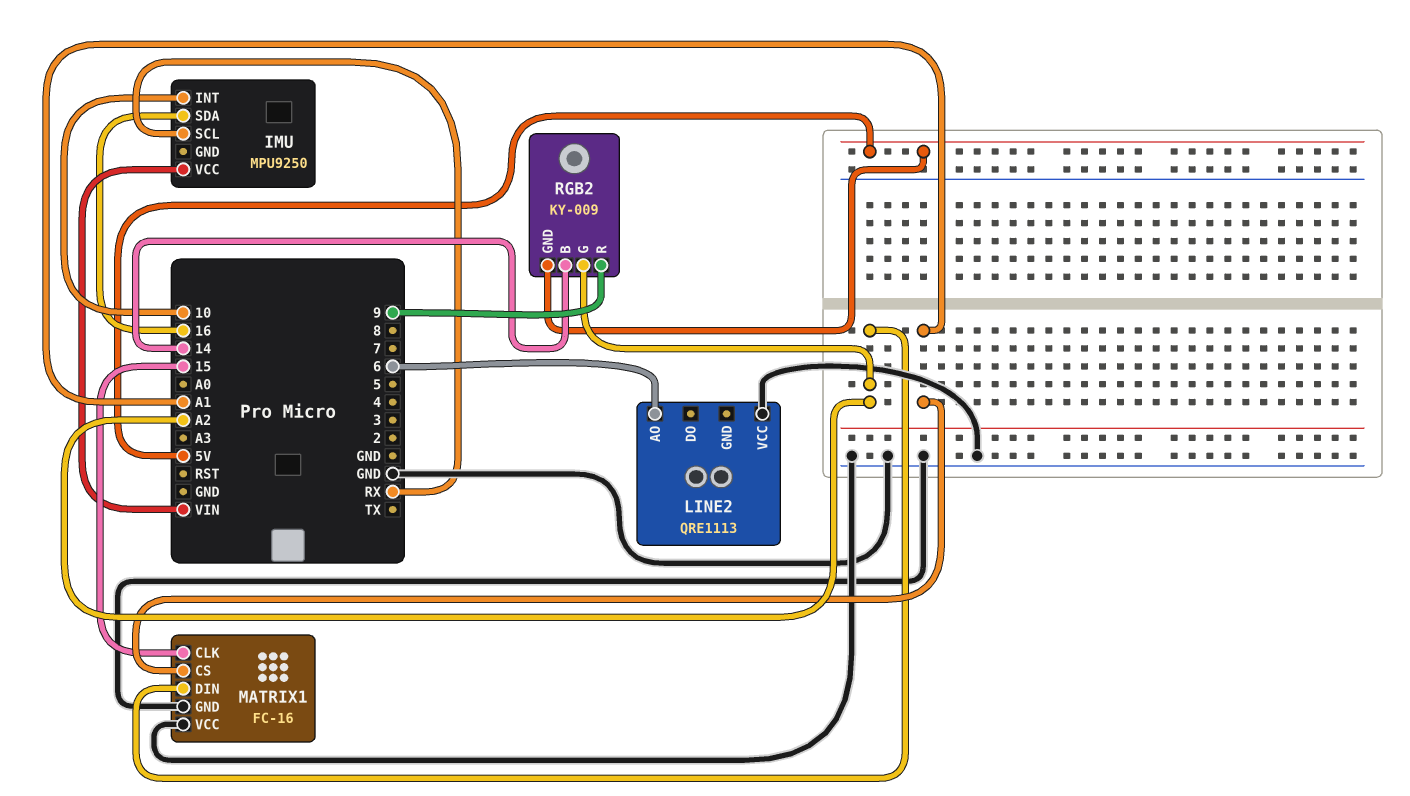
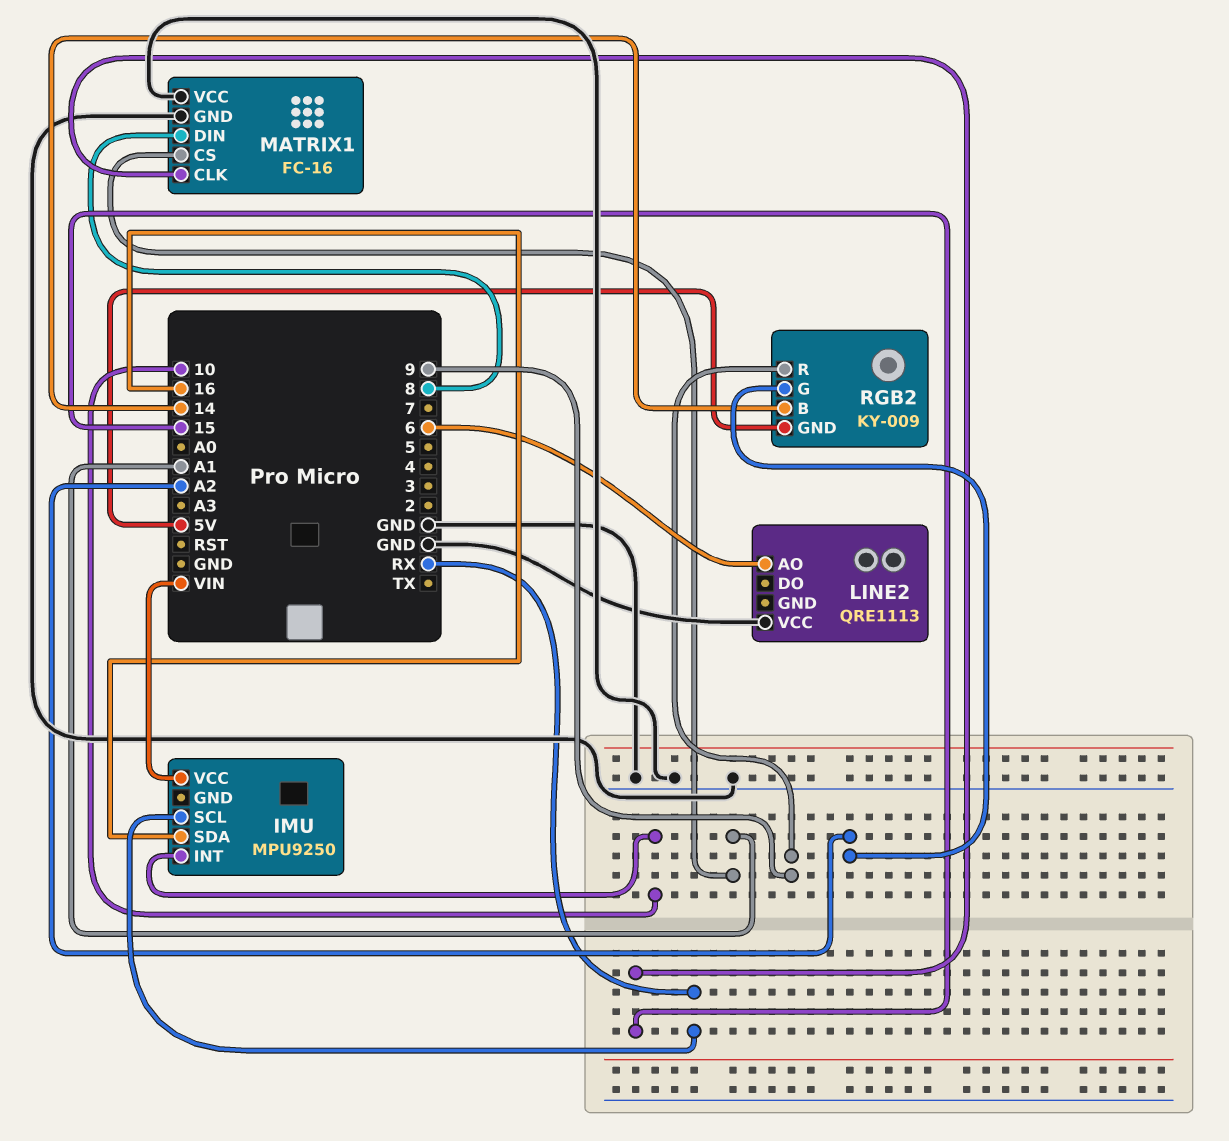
MATRIX1 pin DIN: A2 -> 8

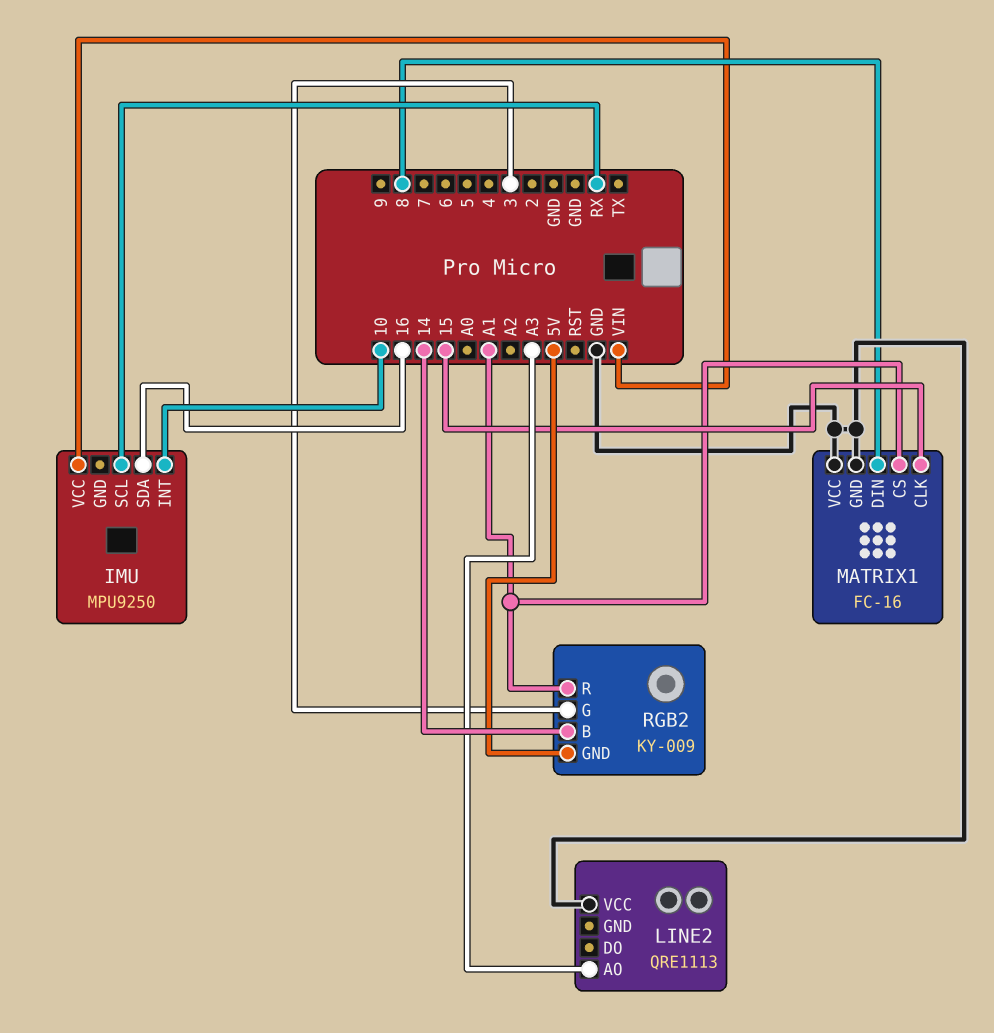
LINE2 pin AO: 6 -> A3
RGB2 pin G: A2 -> 3
RGB2 pin R: 9 -> A1

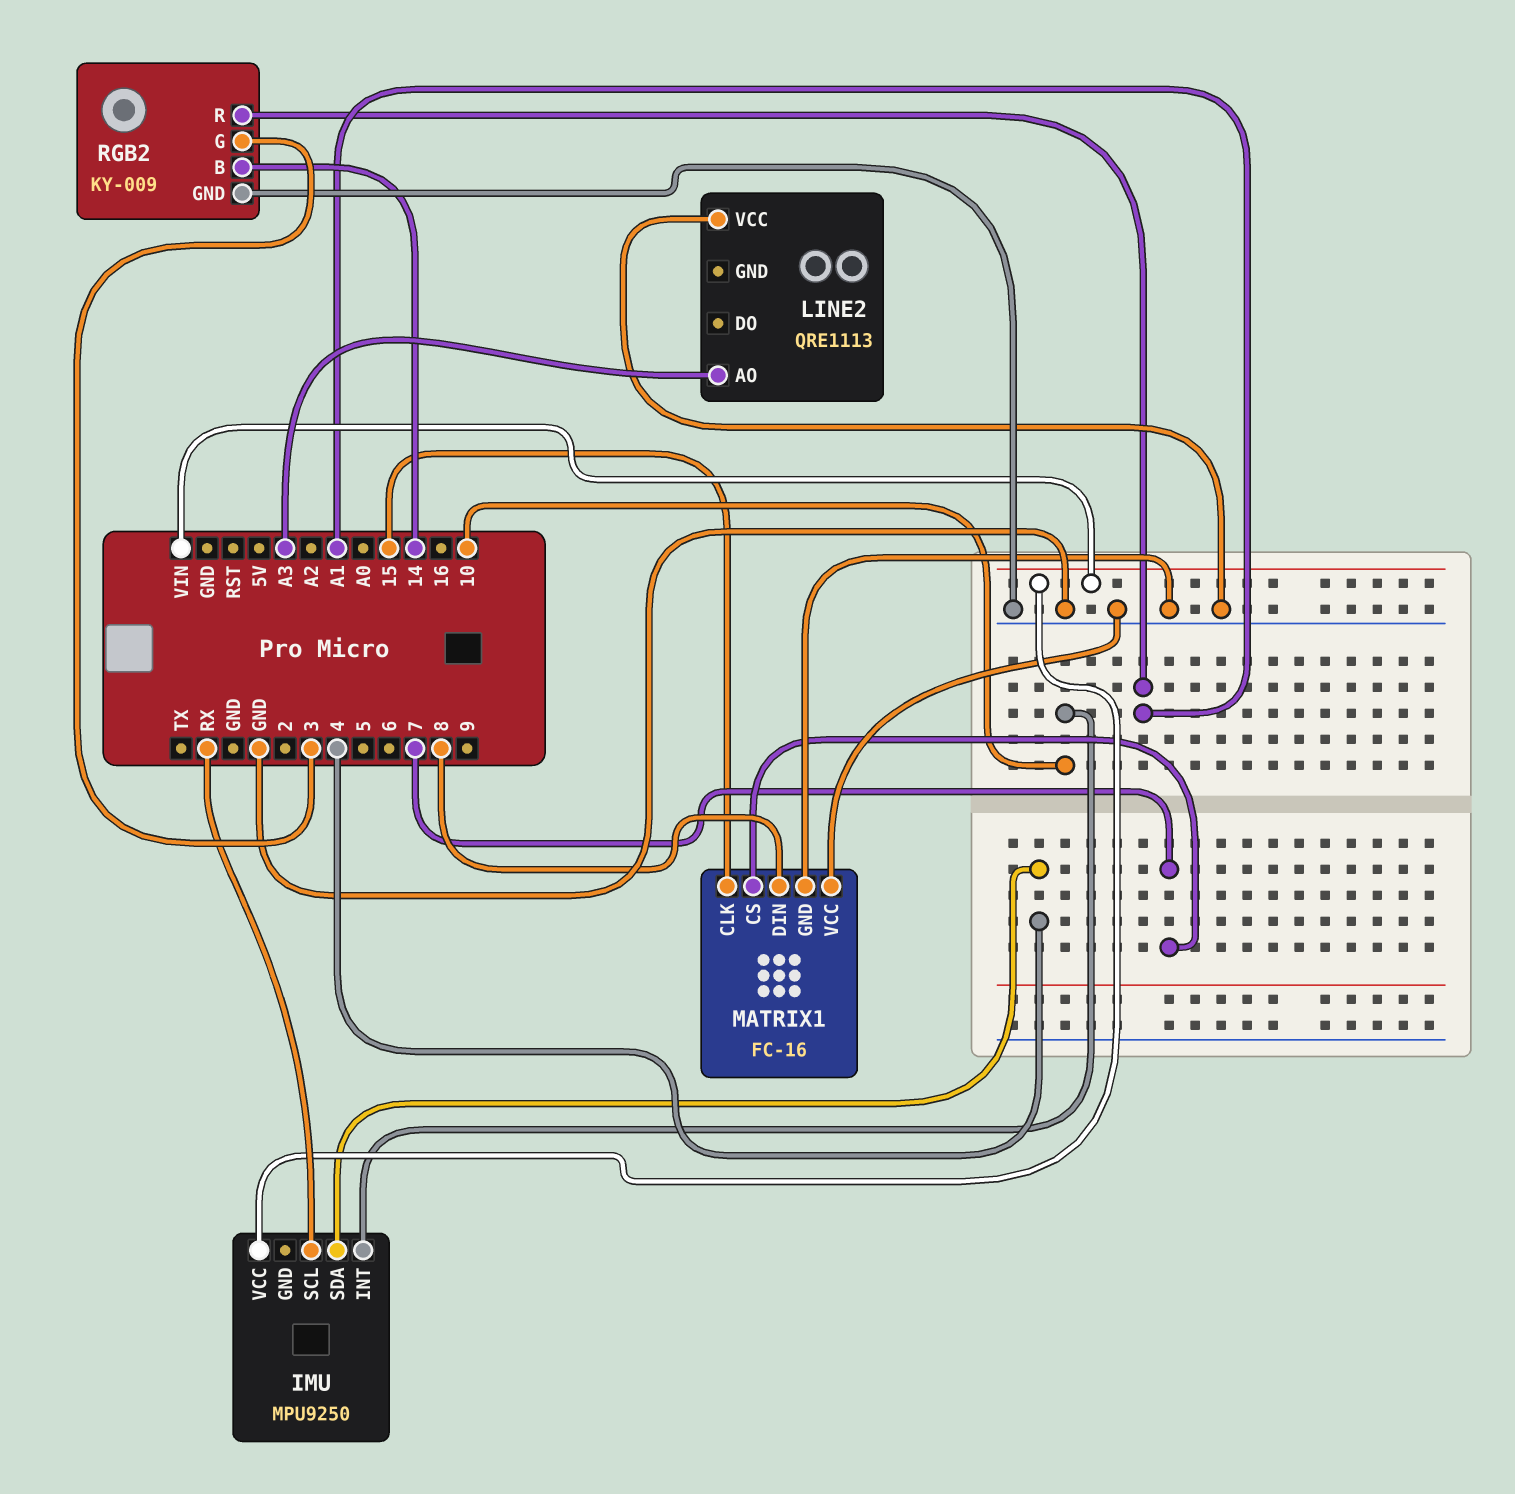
IMU pin SDA: 16 -> 4
MATRIX1 pin CS: A1 -> 7
RGB2 pin GND: 5V -> GND

